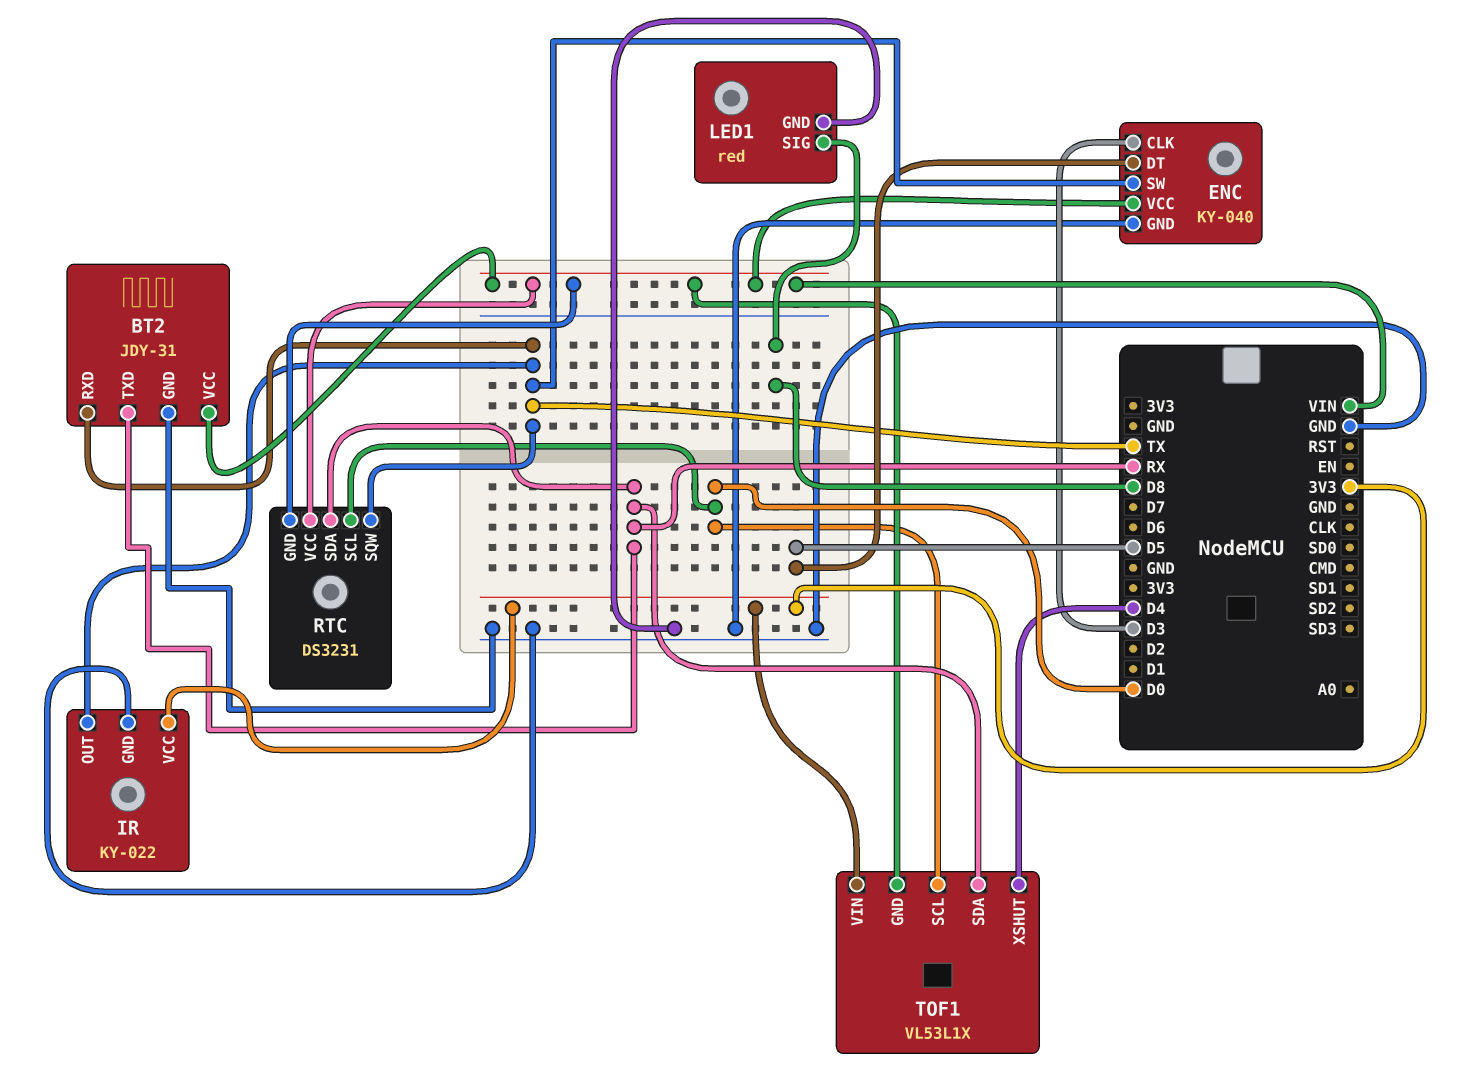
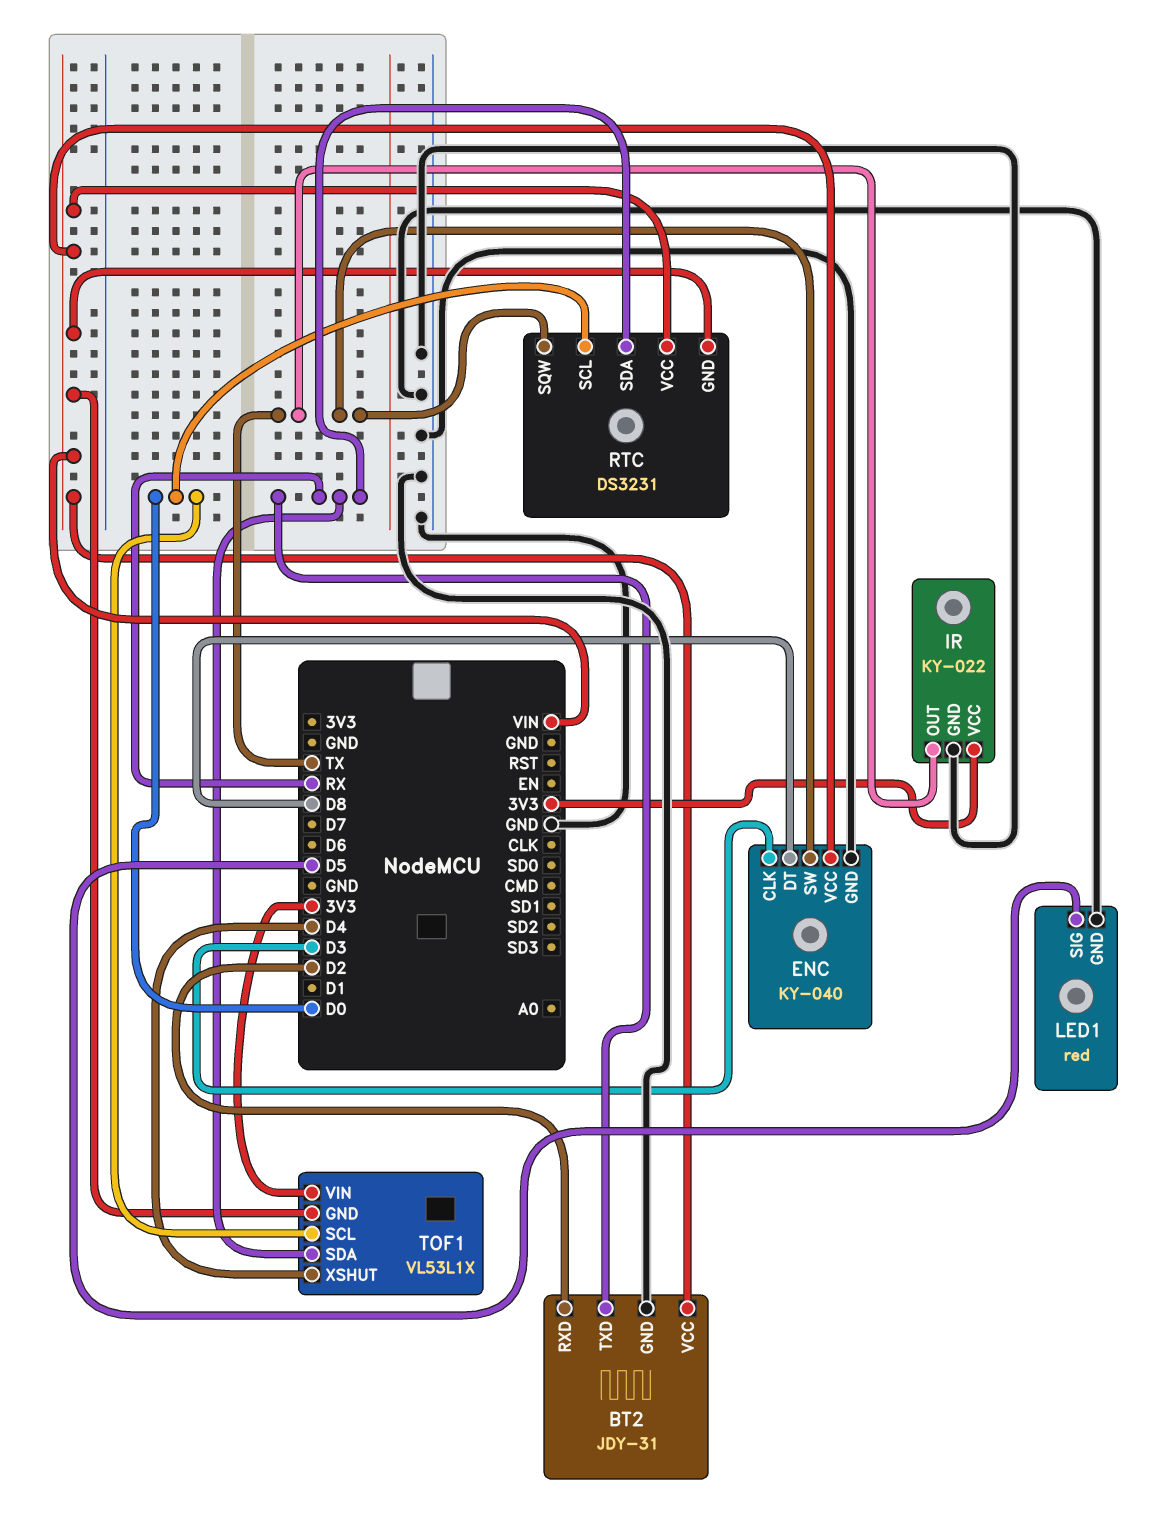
BT2 pin RXD: TX -> D2
ENC pin DT: D5 -> D8
LED1 pin SIG: D8 -> D5

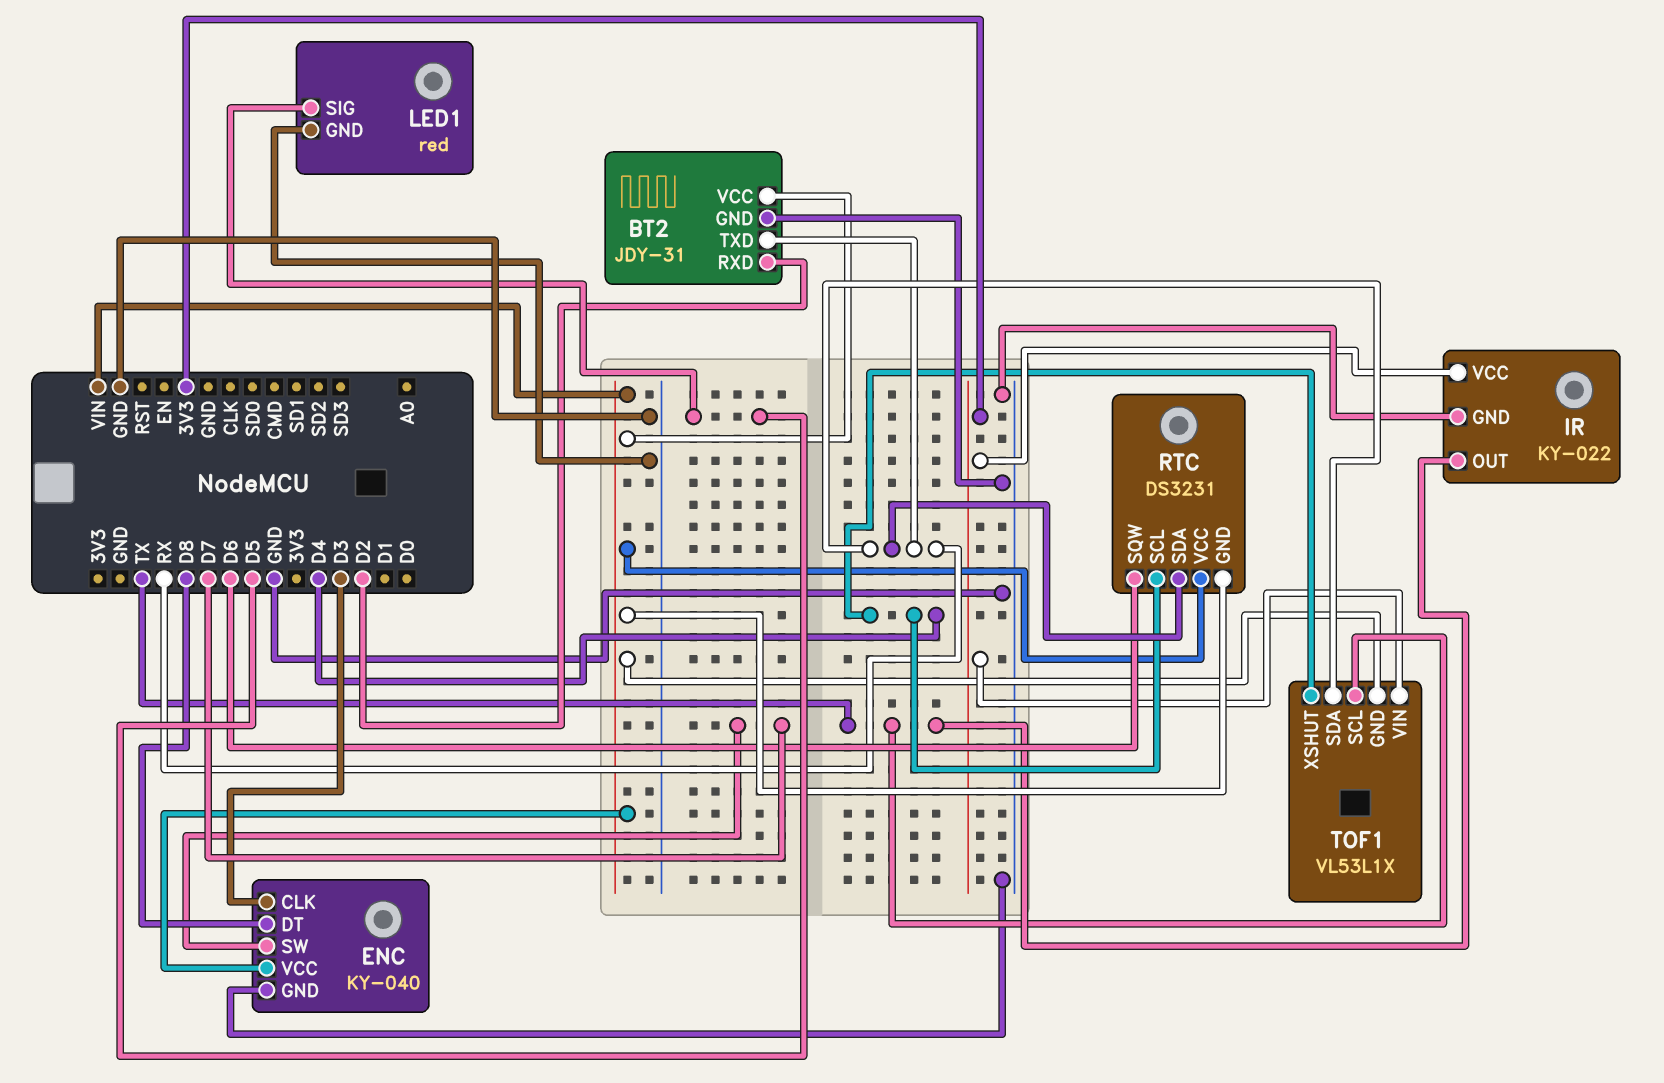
ENC pin SW: TX -> D7
RTC pin SCL: D0 -> D4
RTC pin SQW: TX -> D6
TOF1 pin SCL: D0 -> TX

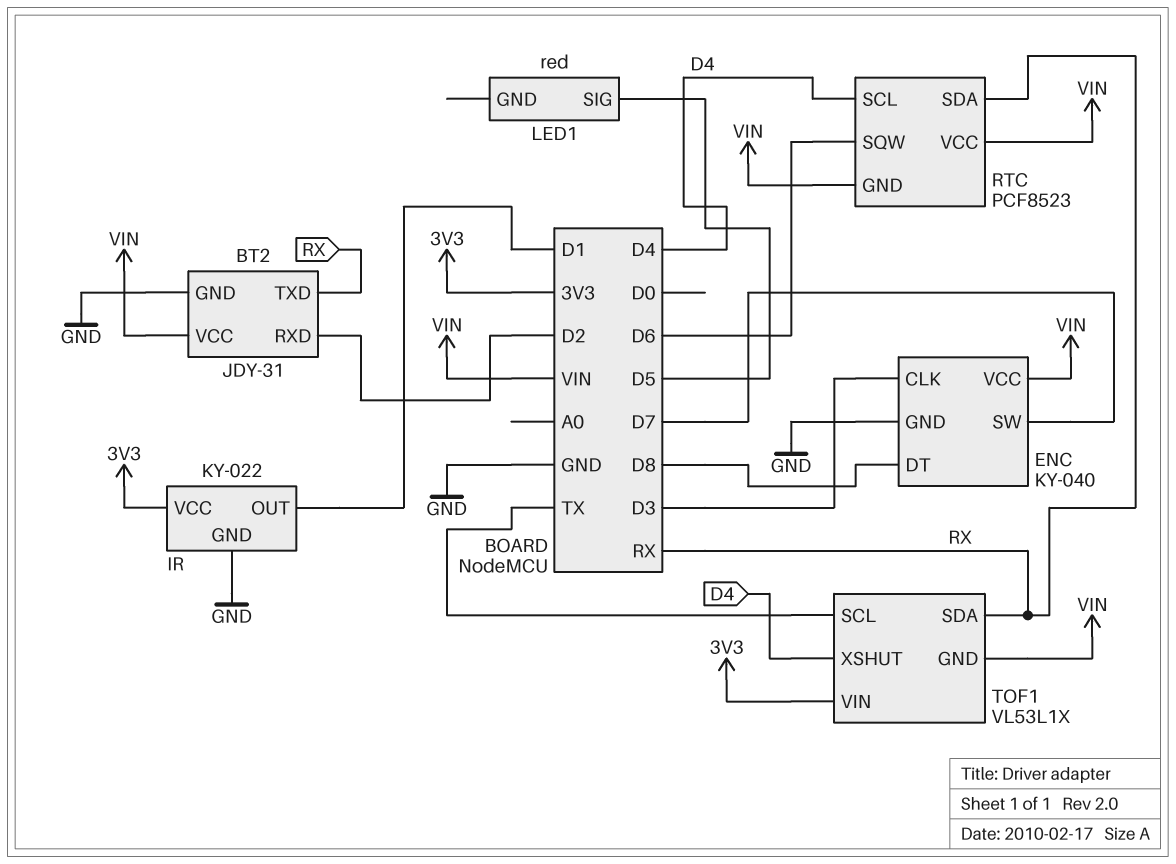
IR pin OUT: TX -> D1
LED1 pin GND: GND -> none
RTC: DS3231 -> PCF8523

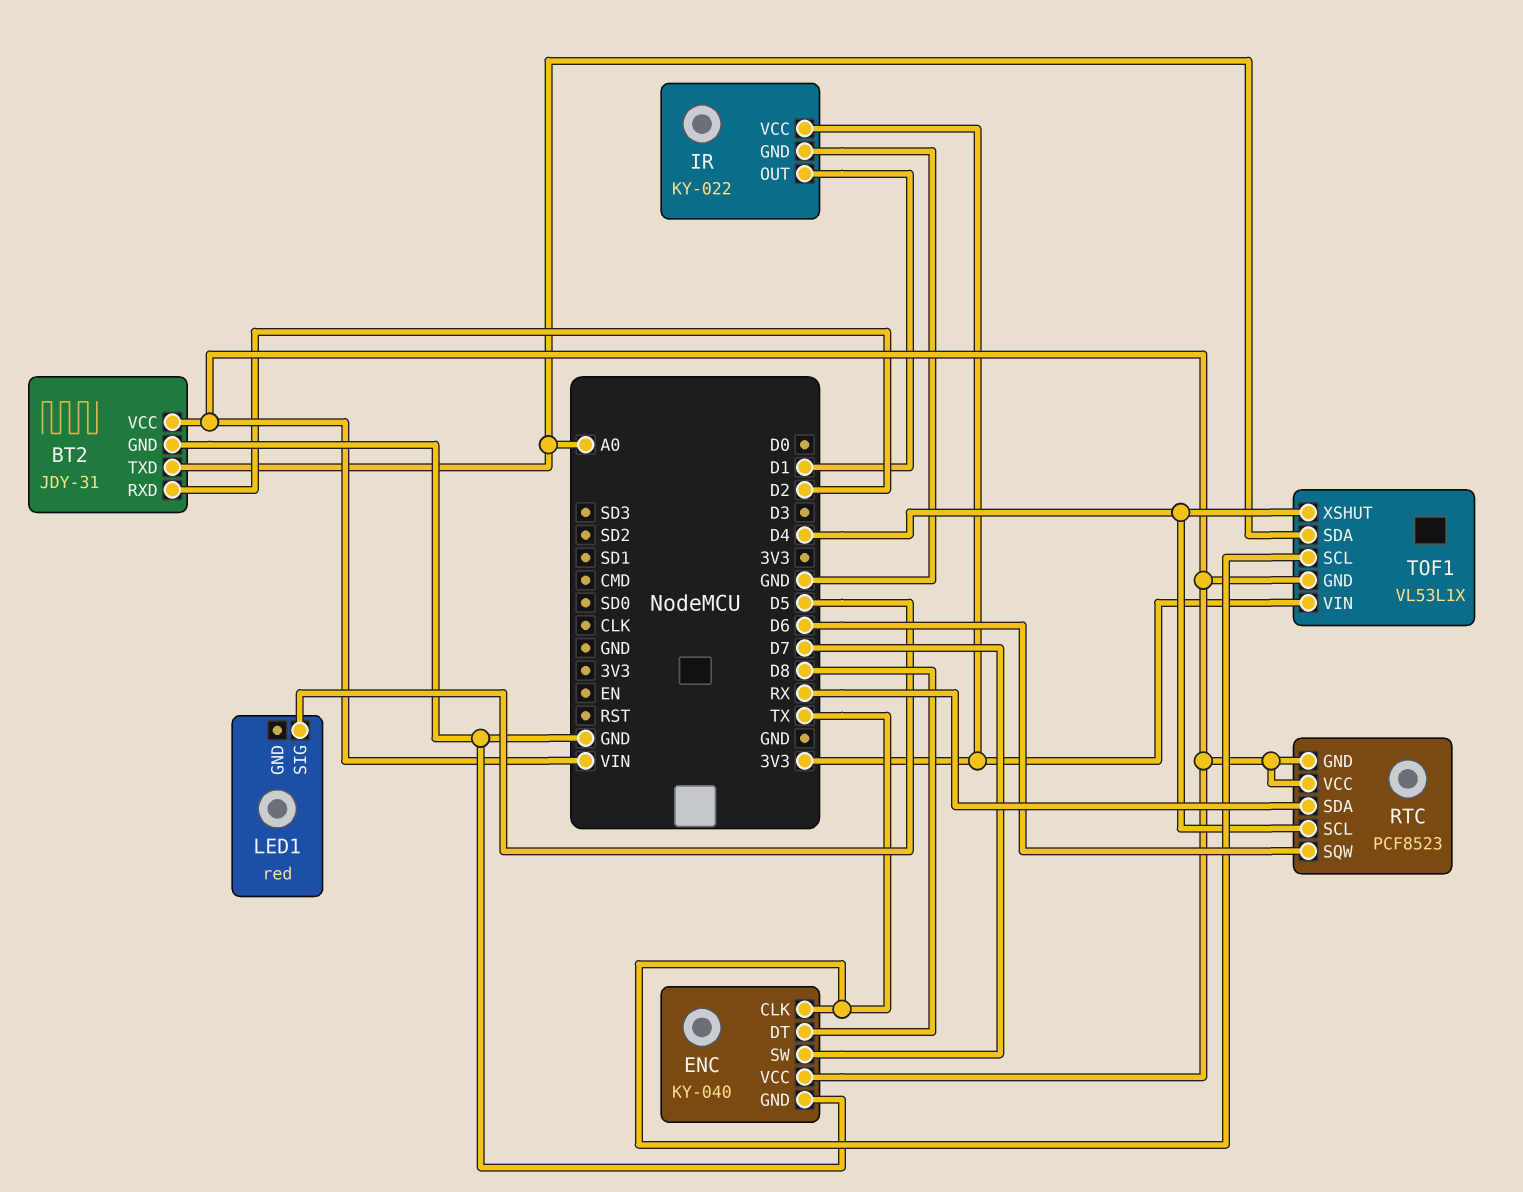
BT2 pin TXD: RX -> A0
ENC pin CLK: D3 -> TX
TOF1 pin SDA: RX -> A0

